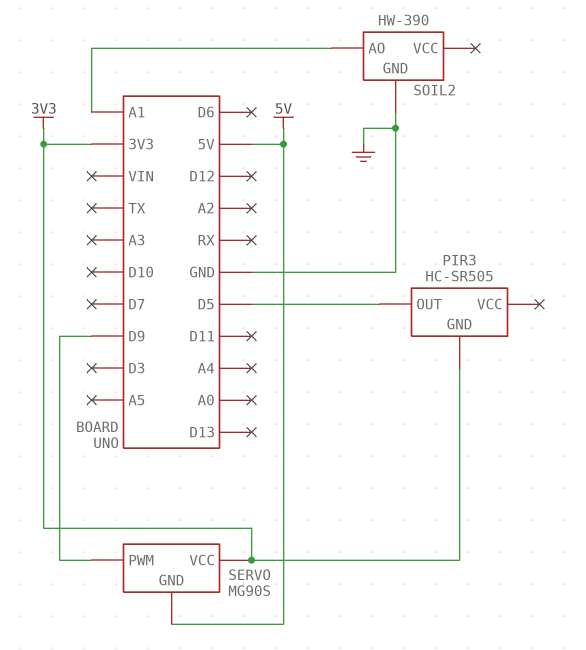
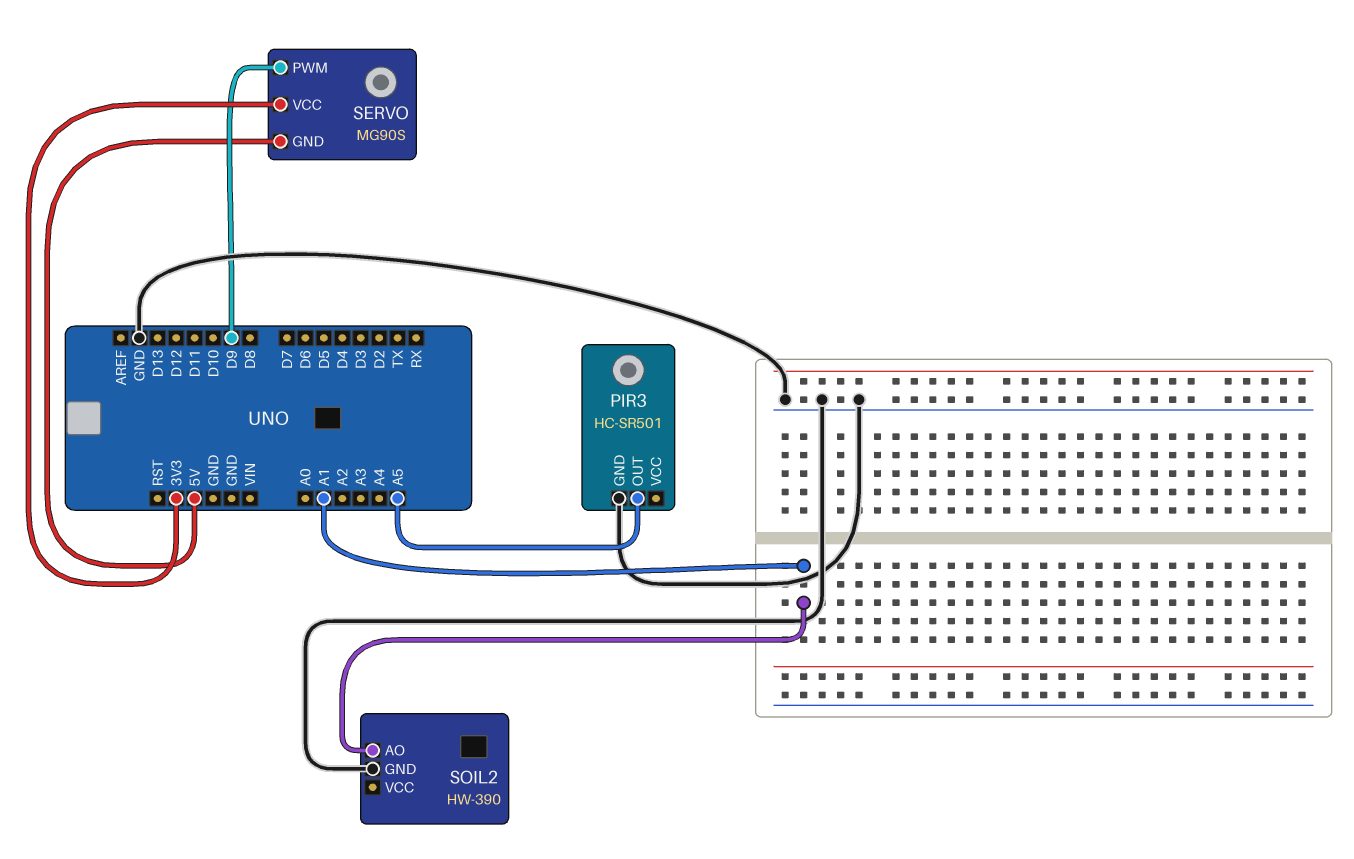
PIR3: HC-SR505 -> HC-SR501
PIR3 pin GND: 3V3 -> GND
PIR3 pin OUT: D5 -> A5

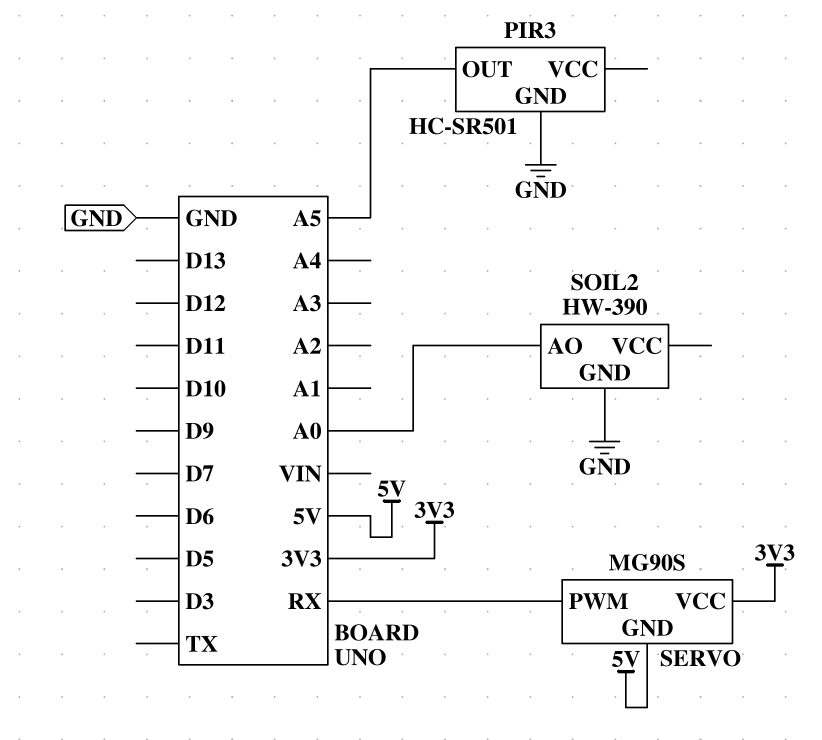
SERVO pin PWM: D9 -> RX
SOIL2 pin AO: A1 -> A0

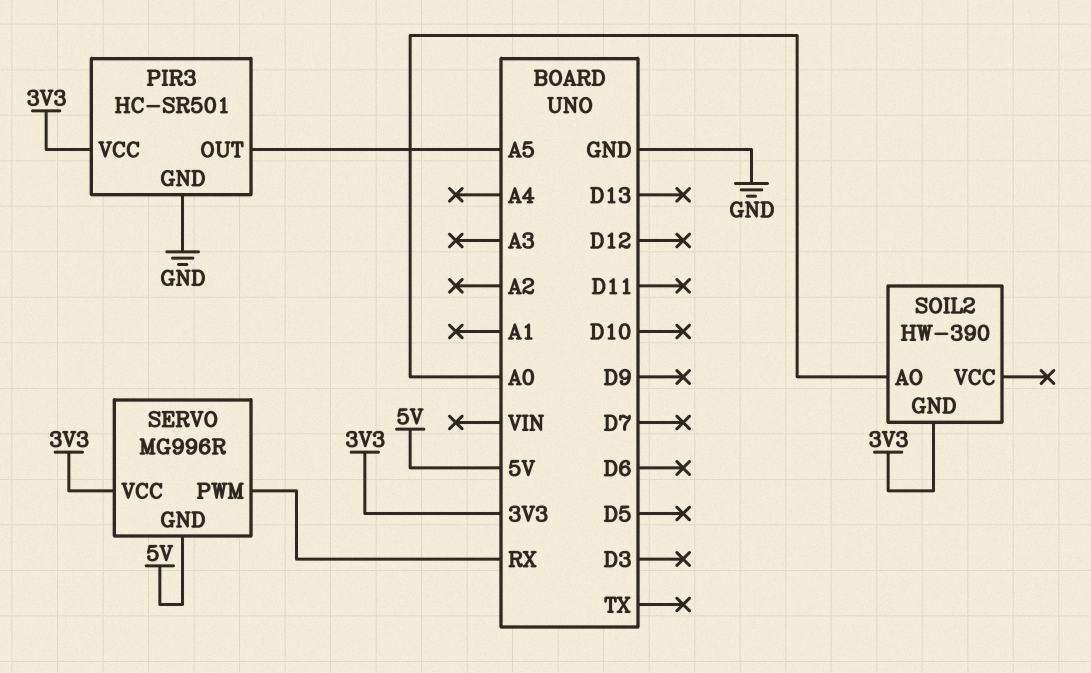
PIR3 pin VCC: none -> 3V3
SERVO: MG90S -> MG996R
SOIL2 pin GND: GND -> 3V3

